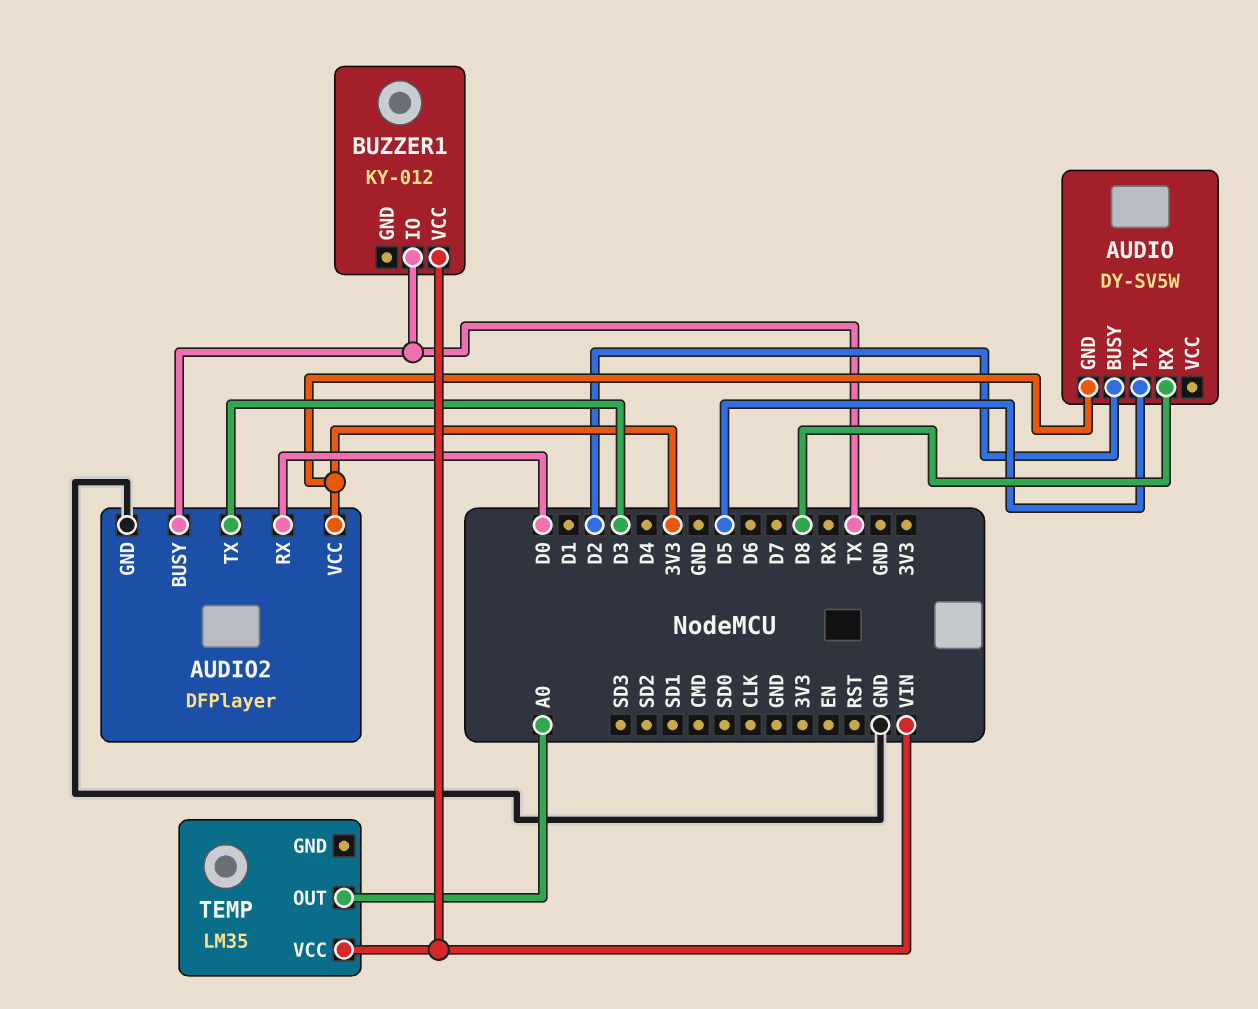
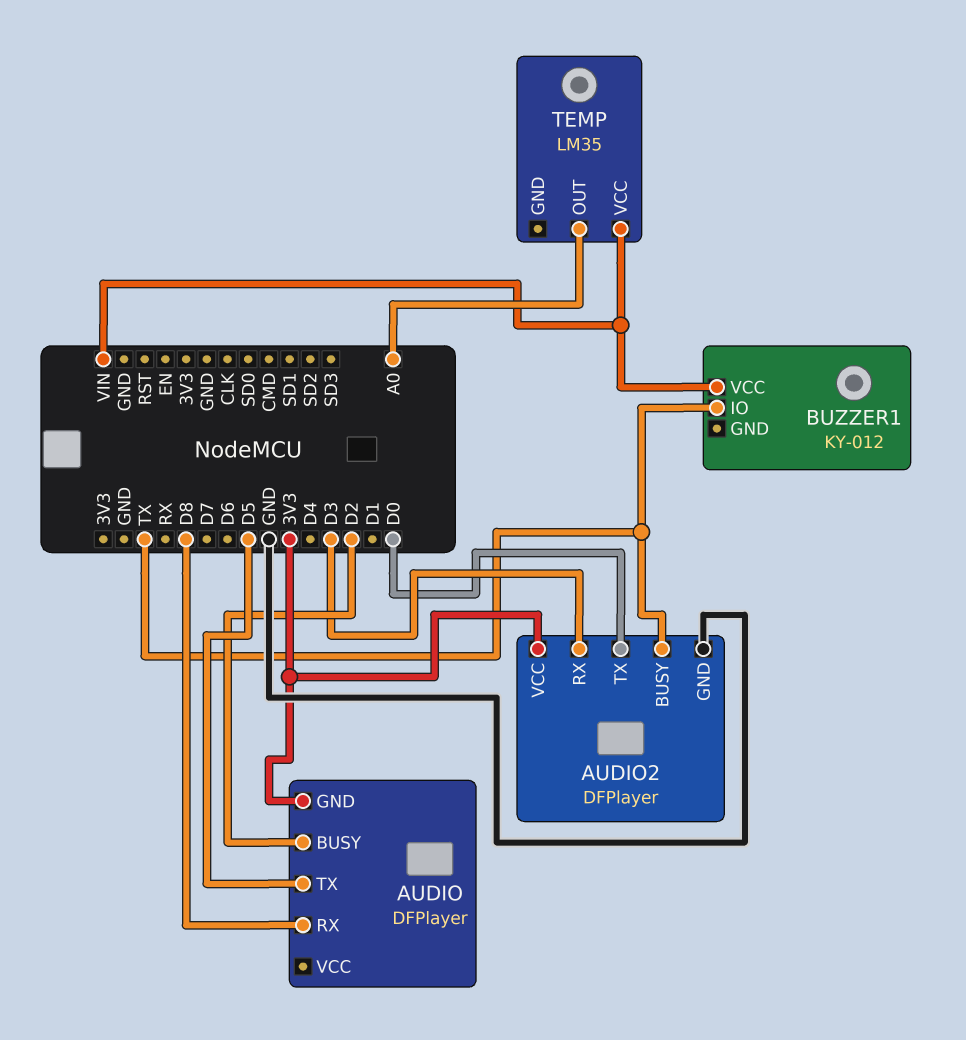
AUDIO: DY-SV5W -> DFPlayer
AUDIO2 pin RX: D0 -> D3
AUDIO2 pin TX: D3 -> D0

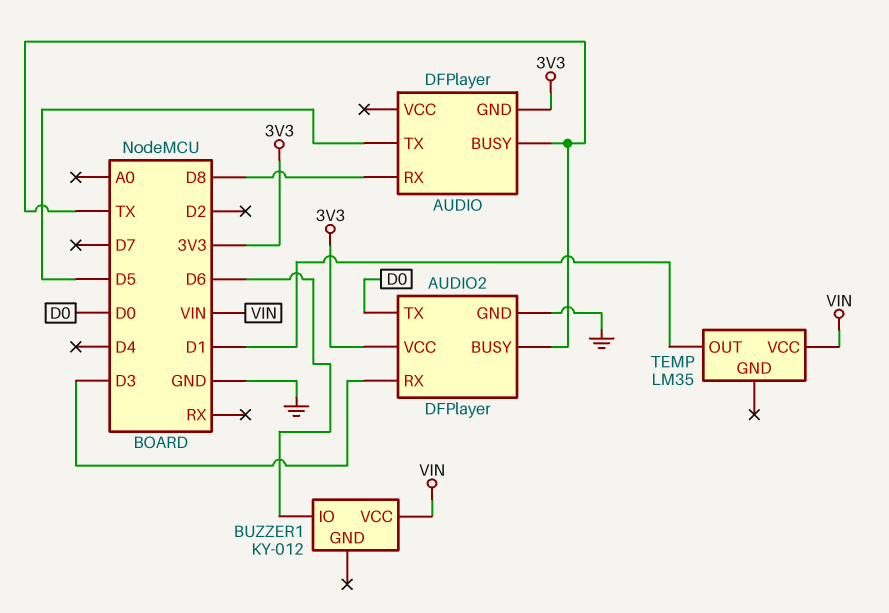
AUDIO pin BUSY: D2 -> TX
BUZZER1 pin IO: TX -> D6
TEMP pin OUT: A0 -> D1

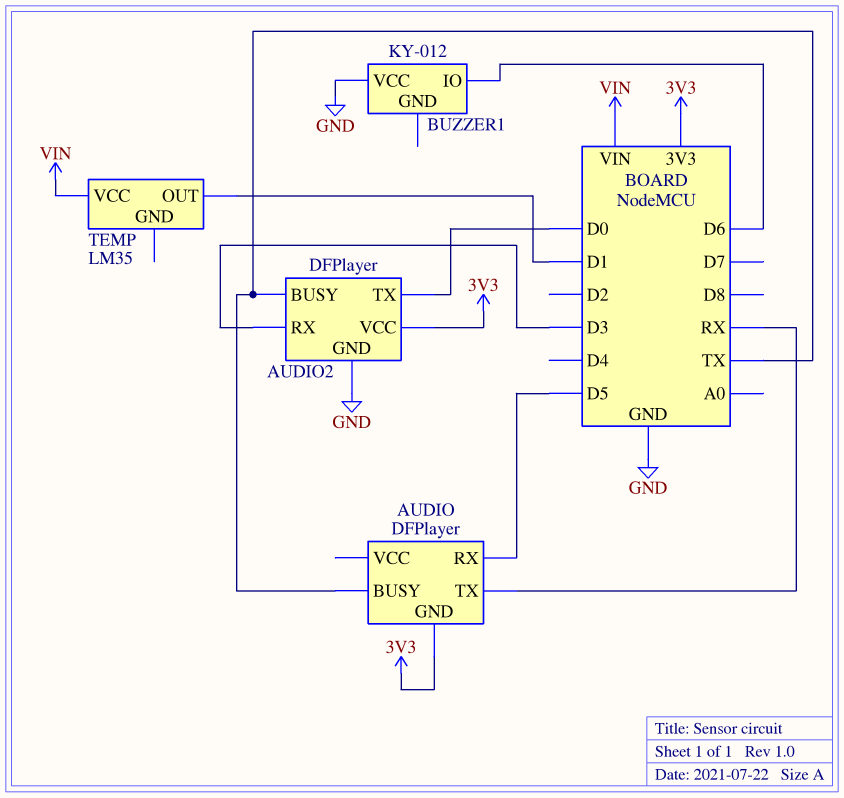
AUDIO pin RX: D8 -> D5
AUDIO pin TX: D5 -> RX
BUZZER1 pin VCC: VIN -> GND

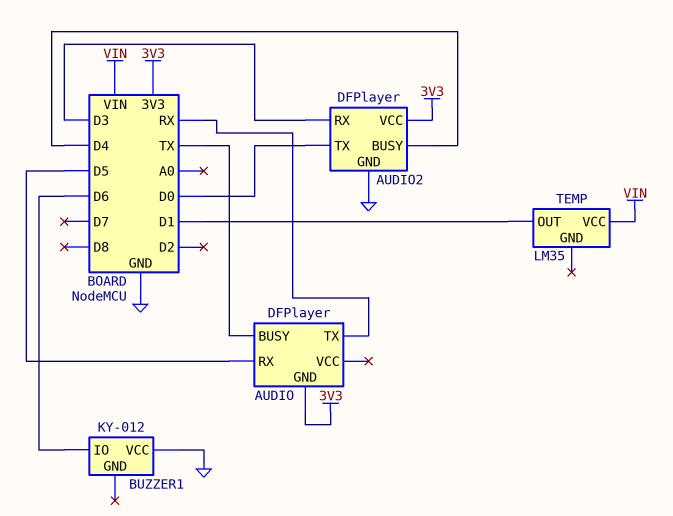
AUDIO2 pin BUSY: TX -> D4

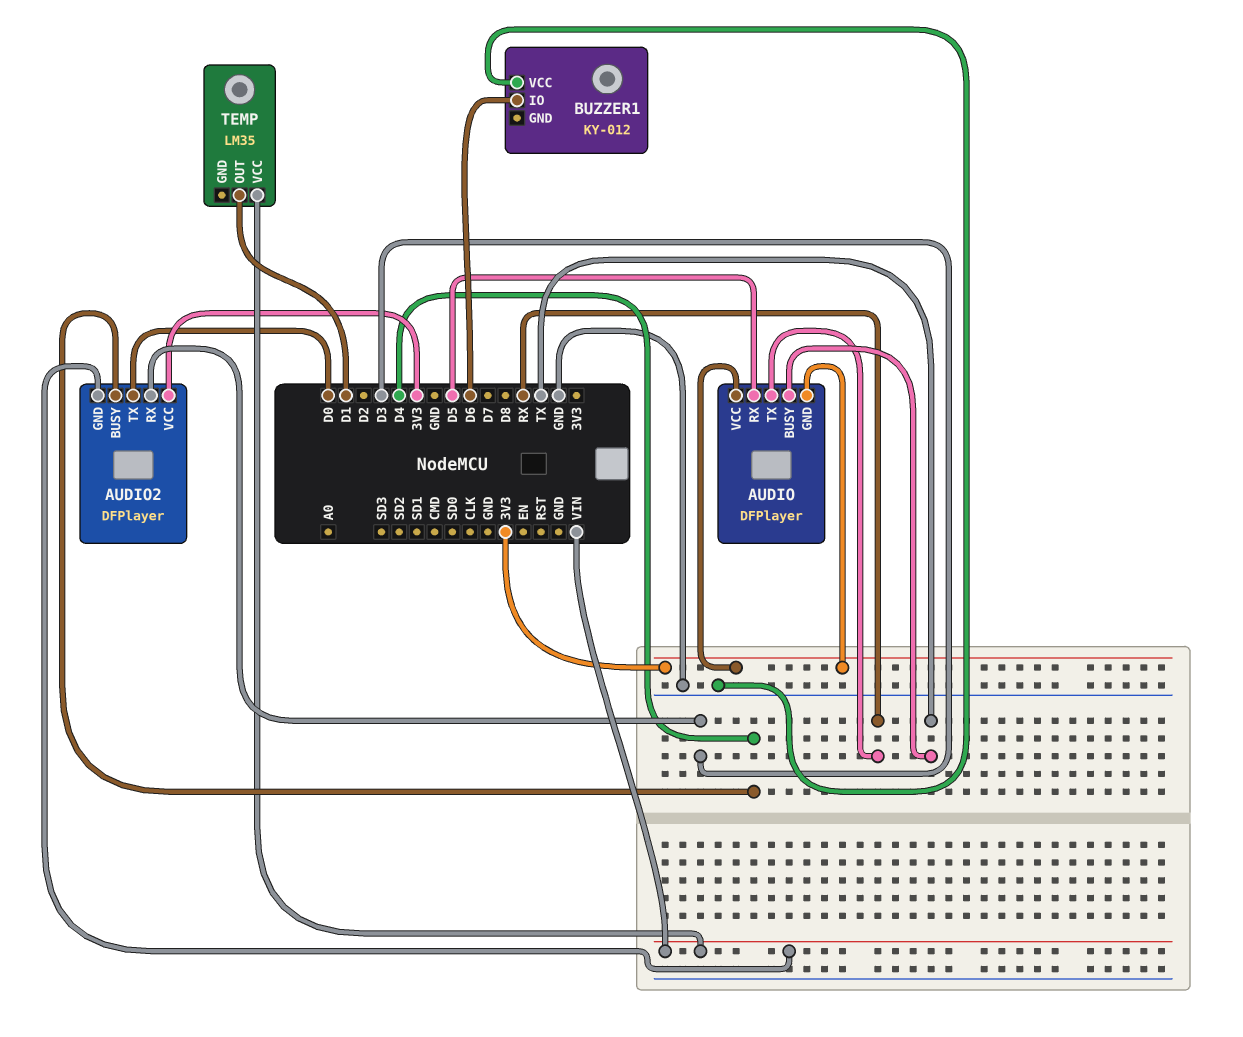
AUDIO pin VCC: none -> 3V3
AUDIO2 pin GND: GND -> VIN

